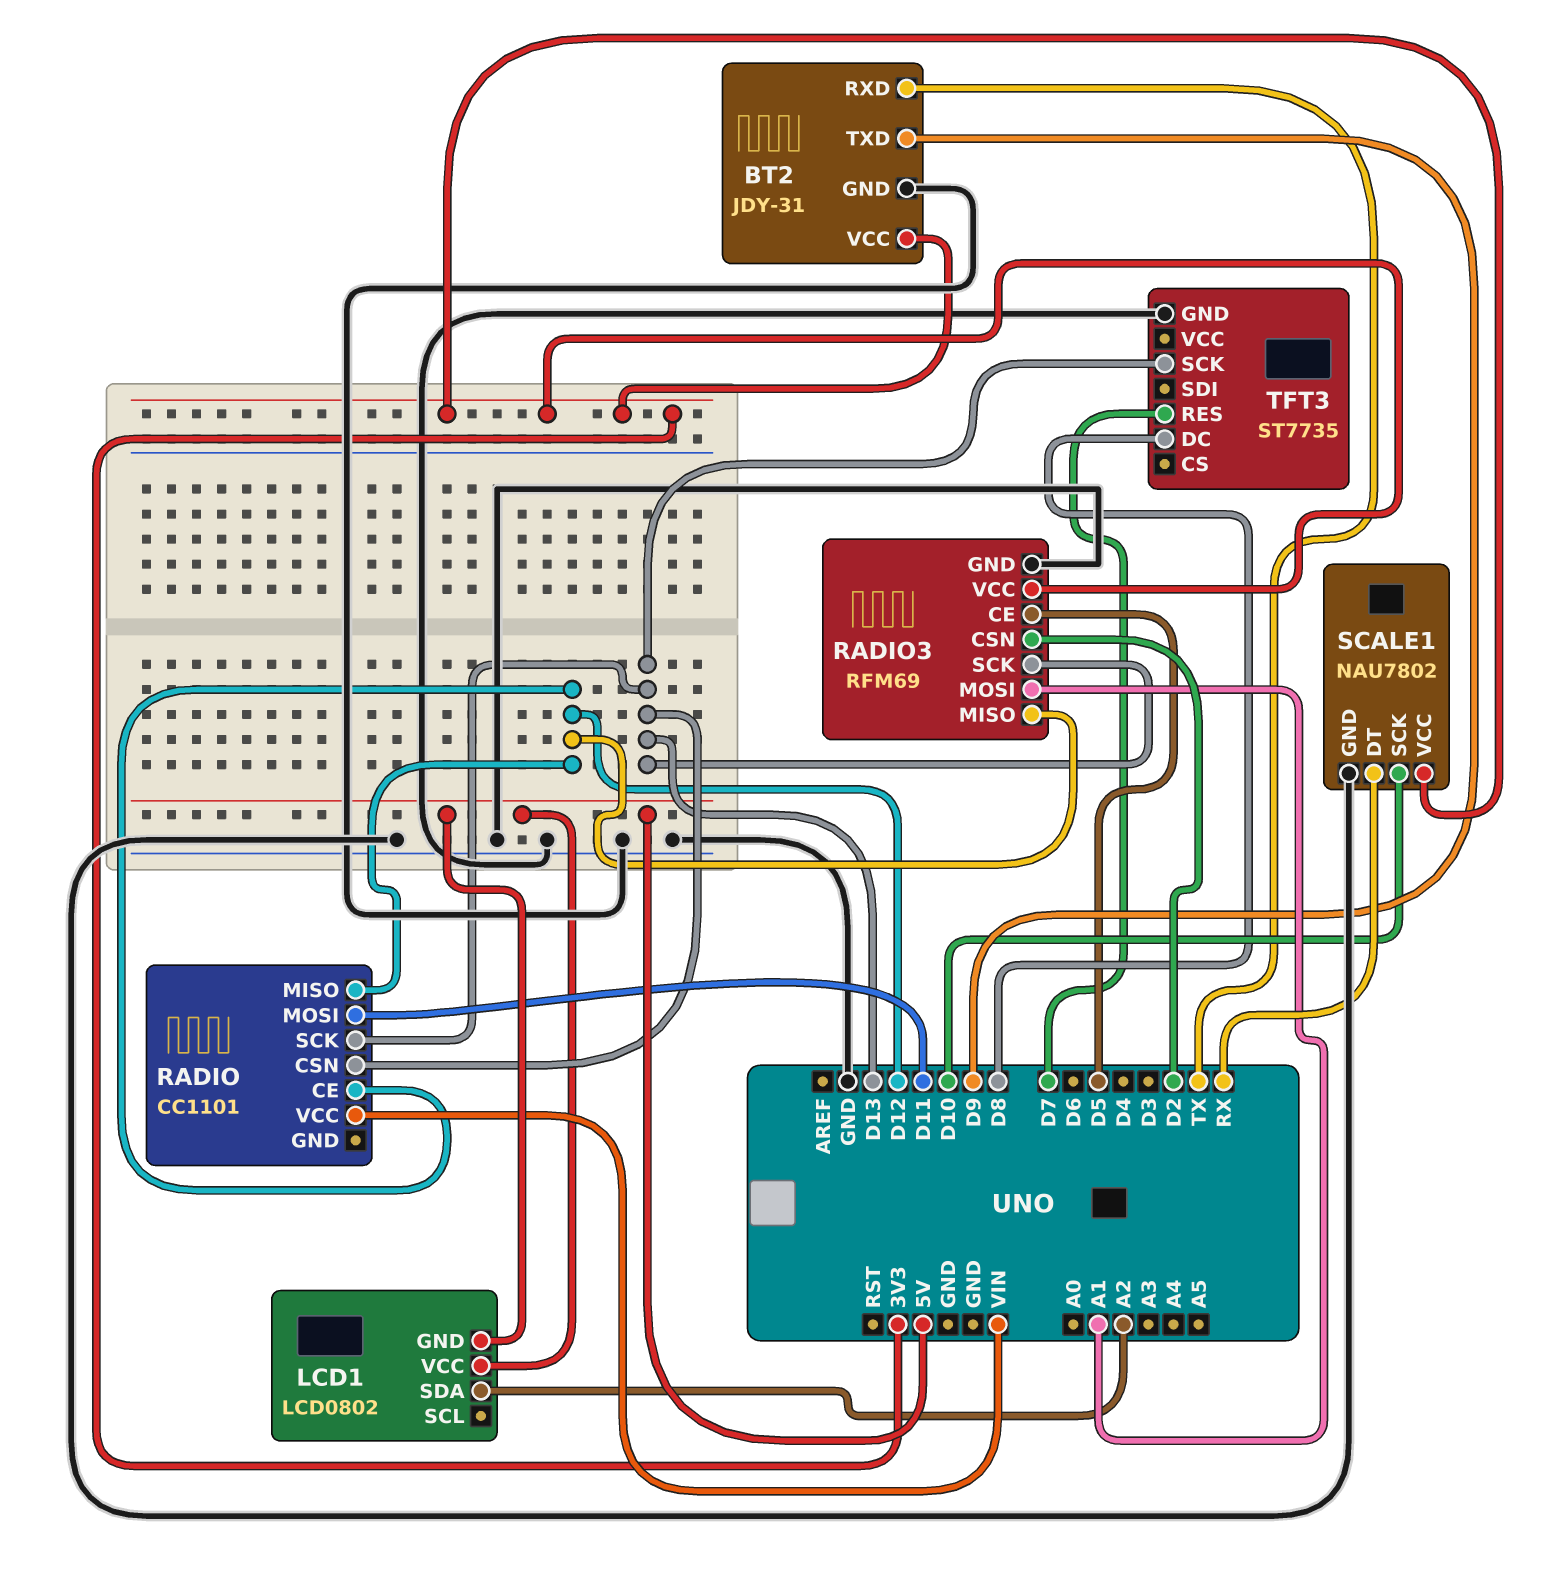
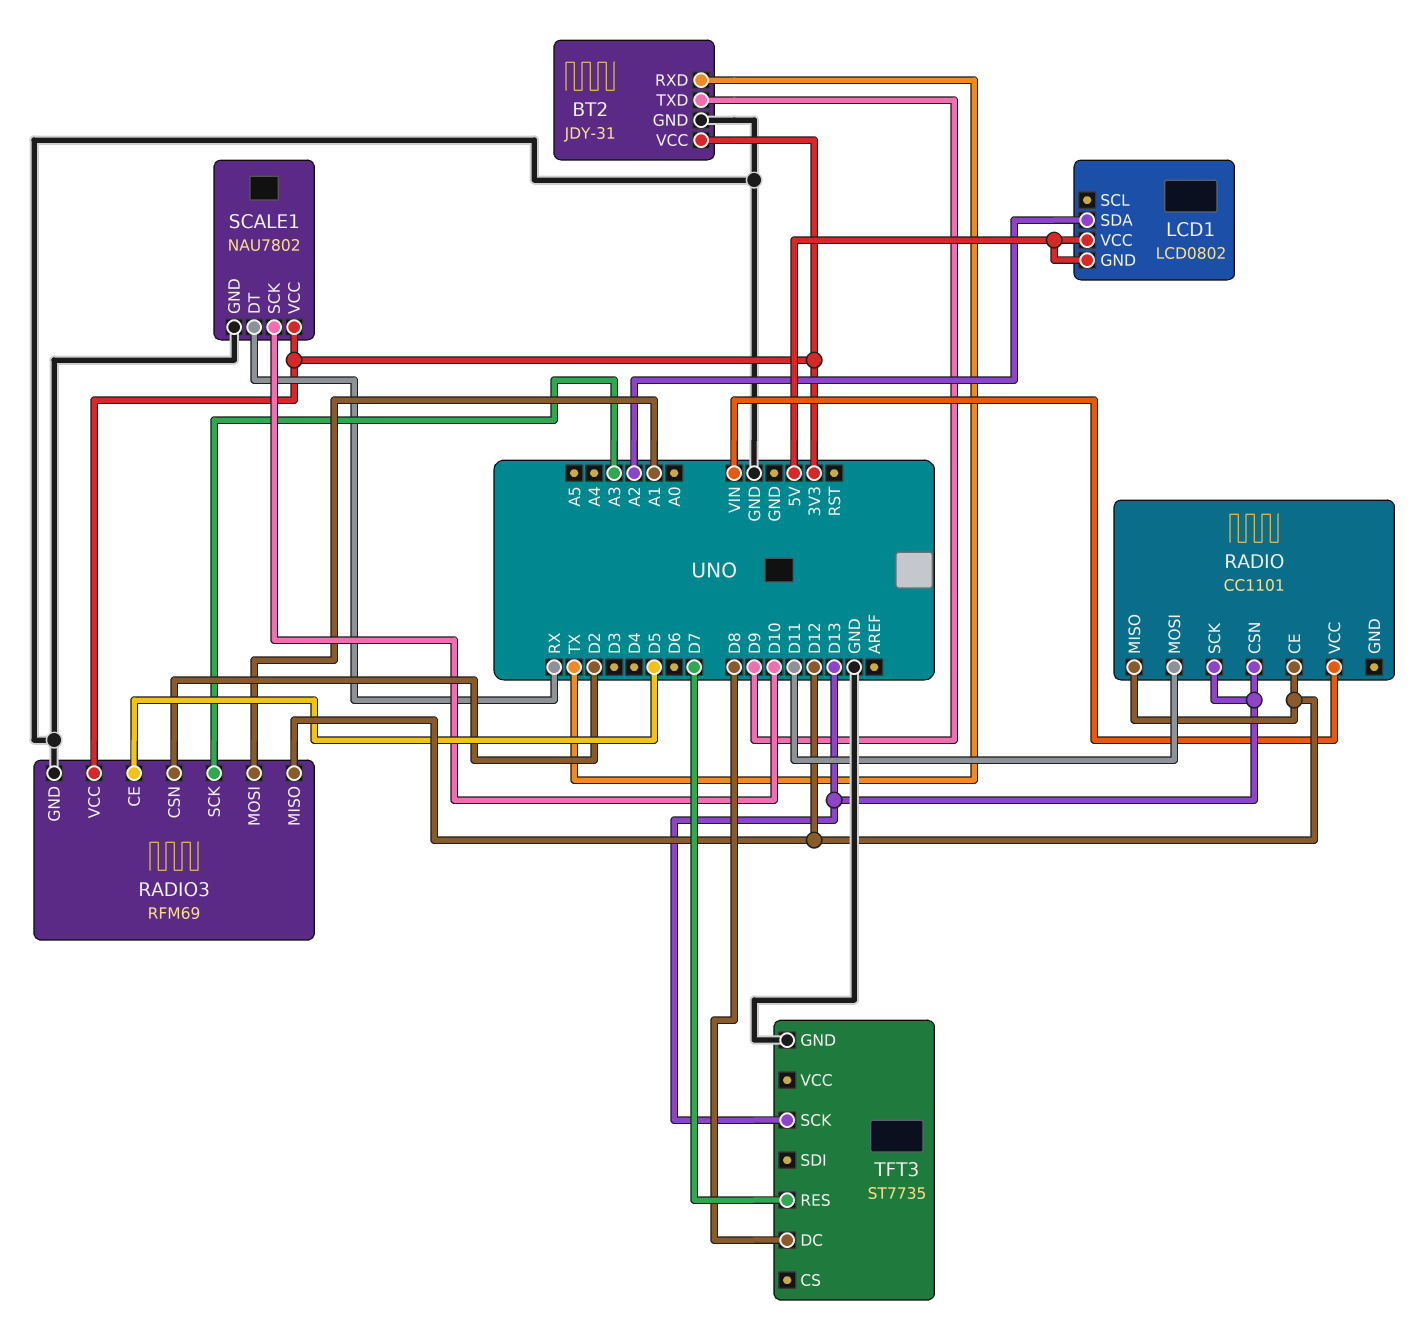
RADIO3 pin SCK: D13 -> A3

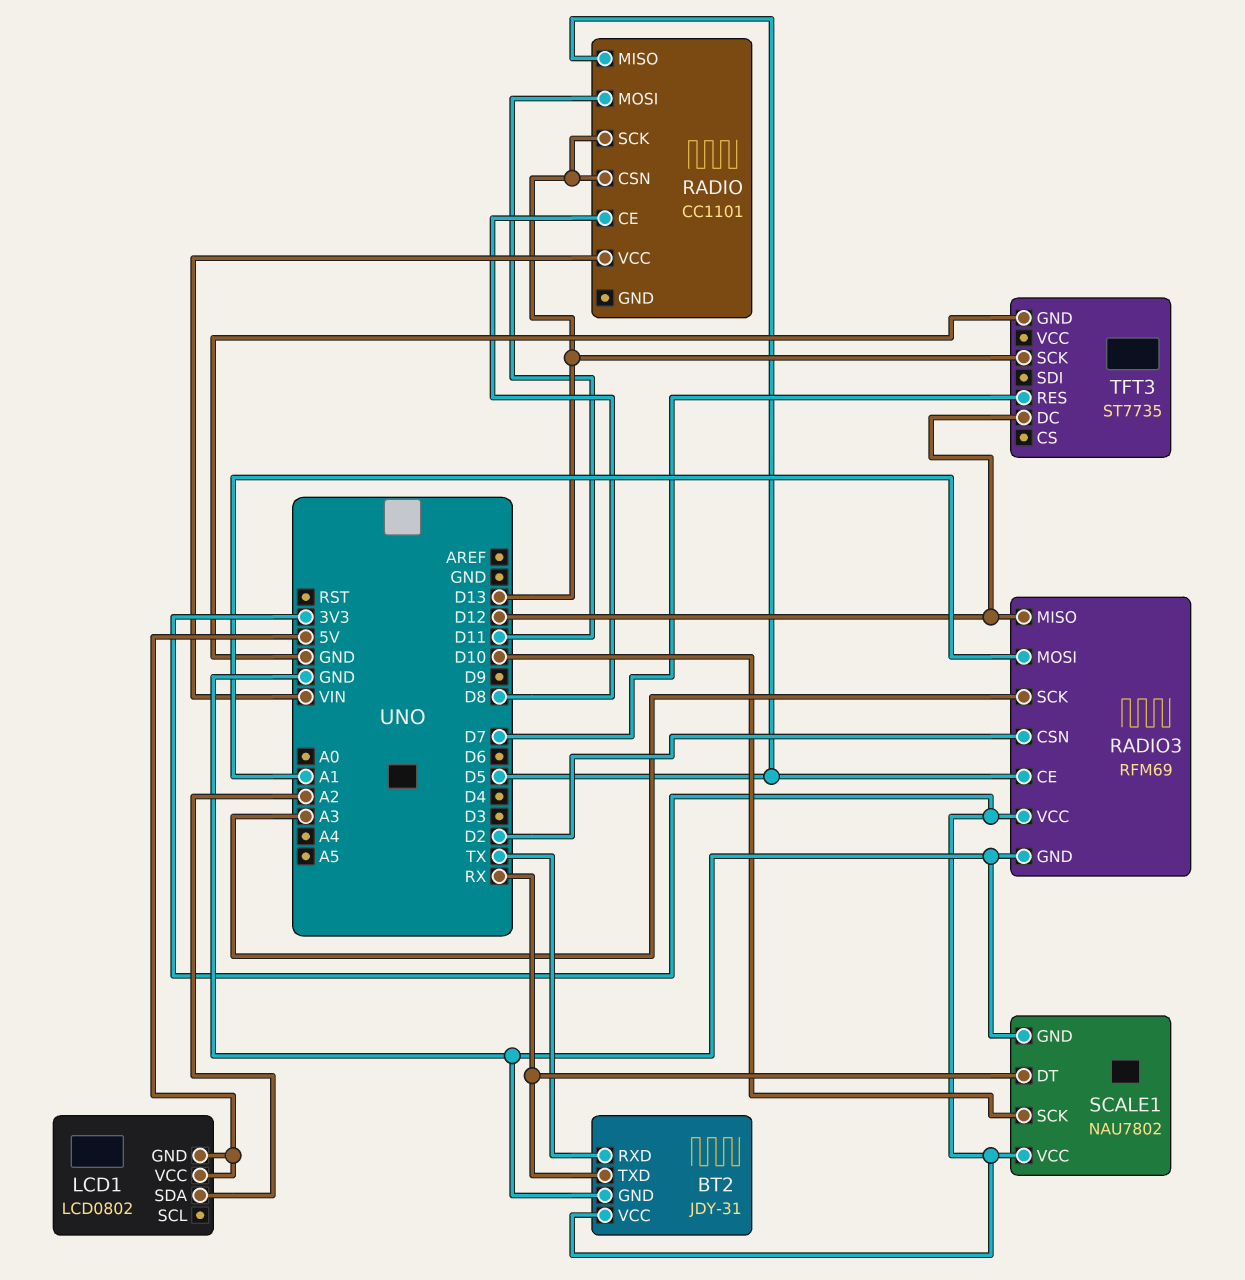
BT2 pin TXD: D9 -> RX
RADIO pin CE: D12 -> D8
RADIO pin MISO: D12 -> D5
TFT3 pin DC: D8 -> D12

